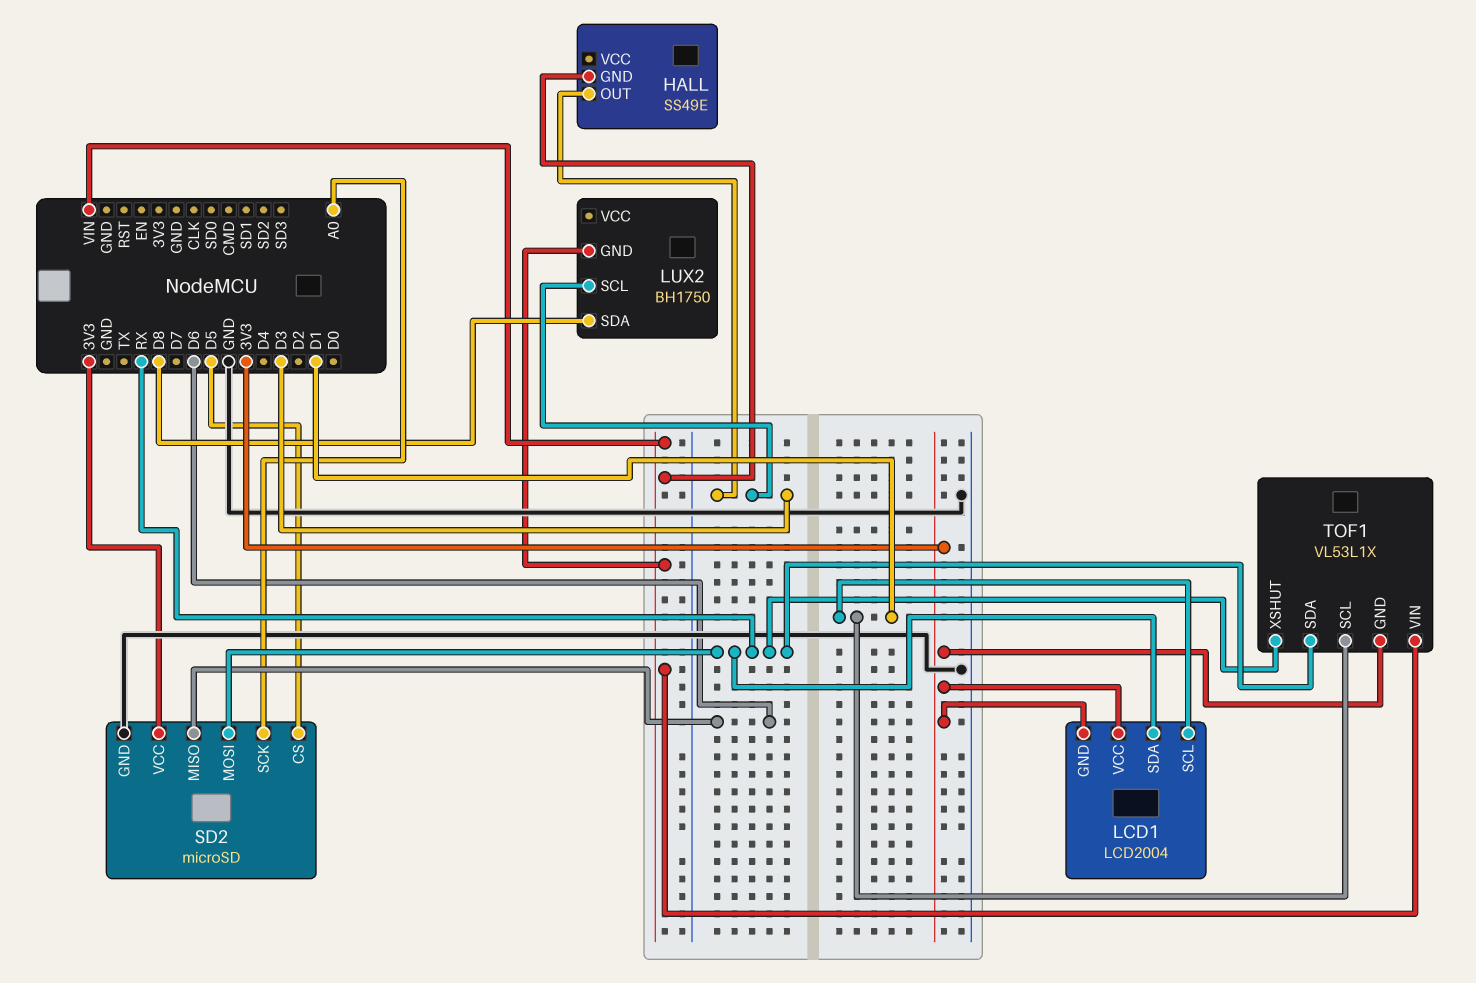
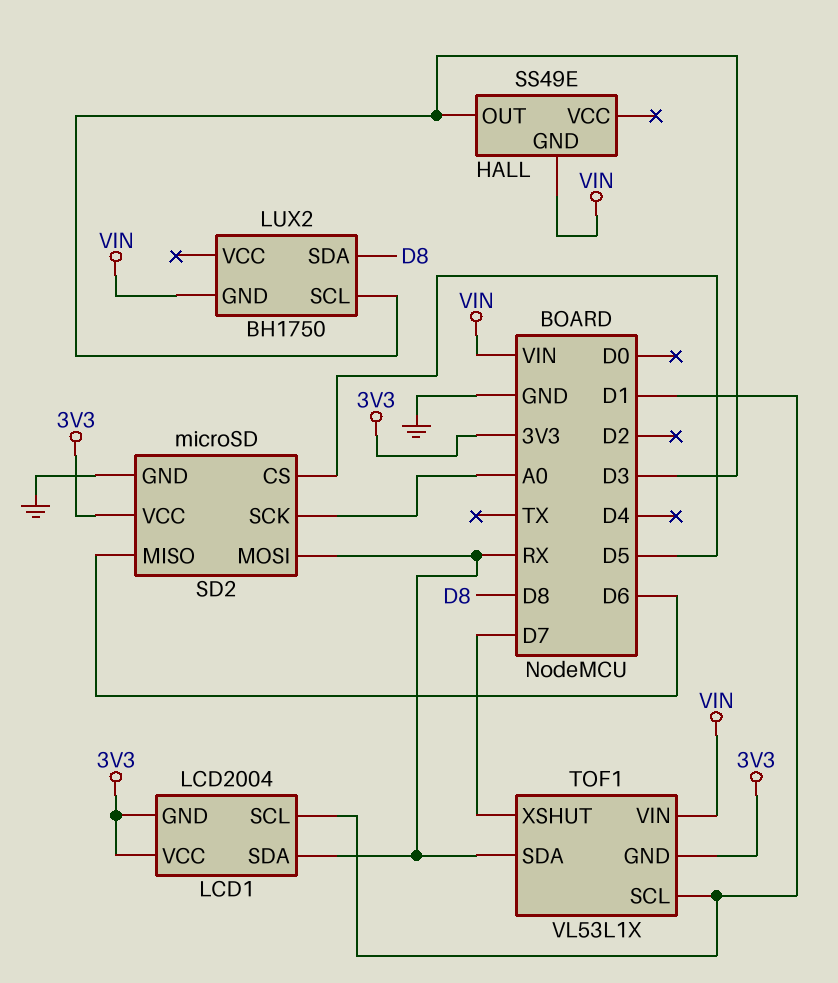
TOF1 pin XSHUT: RX -> D7

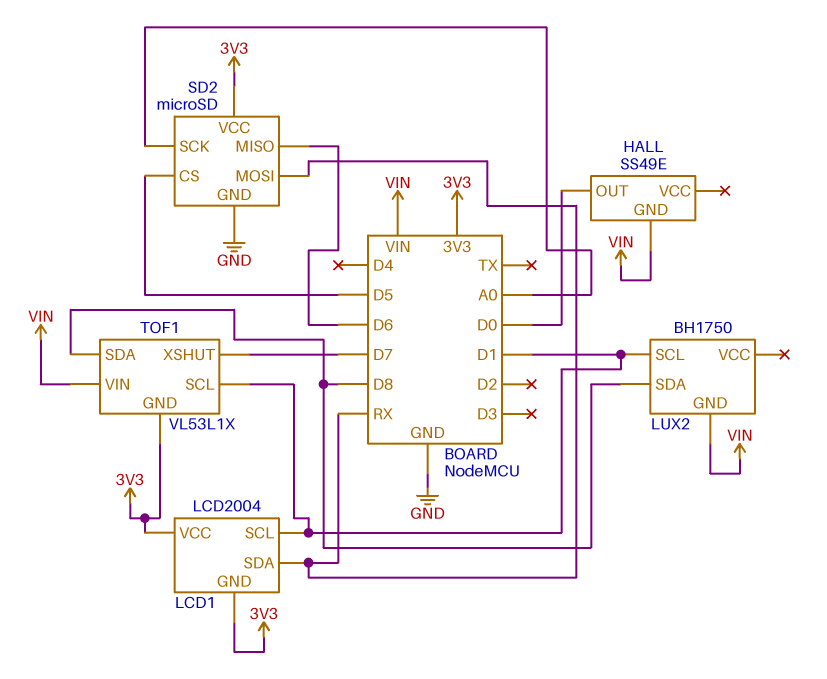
HALL pin OUT: D3 -> D0
LUX2 pin SCL: D3 -> D1
TOF1 pin SDA: RX -> D8

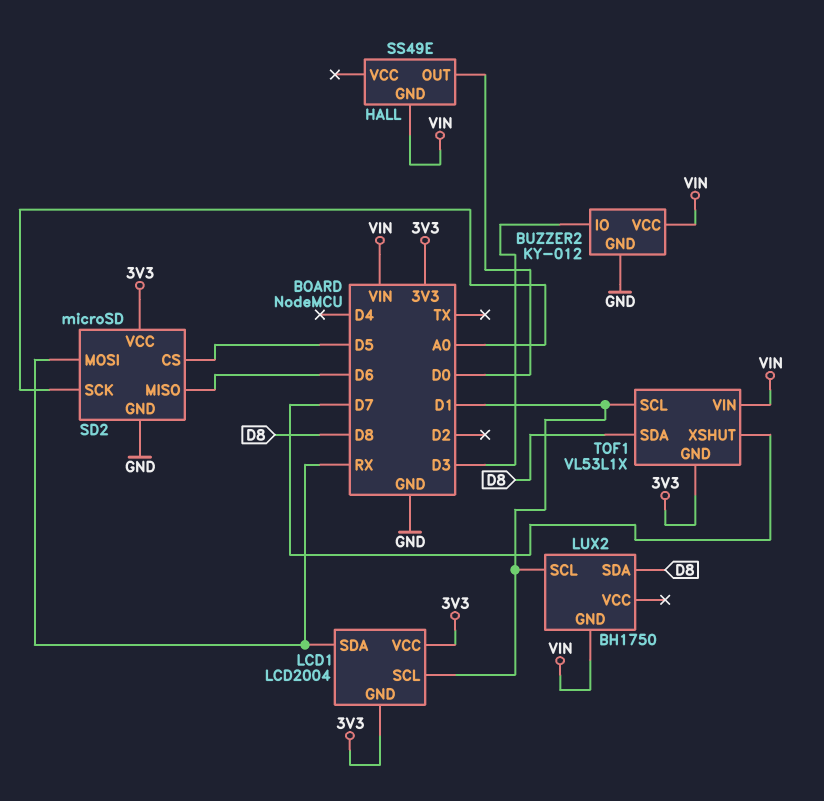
BUZZER2: none -> KY-012
BUZZER2 pin GND: none -> GND
BUZZER2 pin IO: none -> D3
BUZZER2 pin VCC: none -> VIN

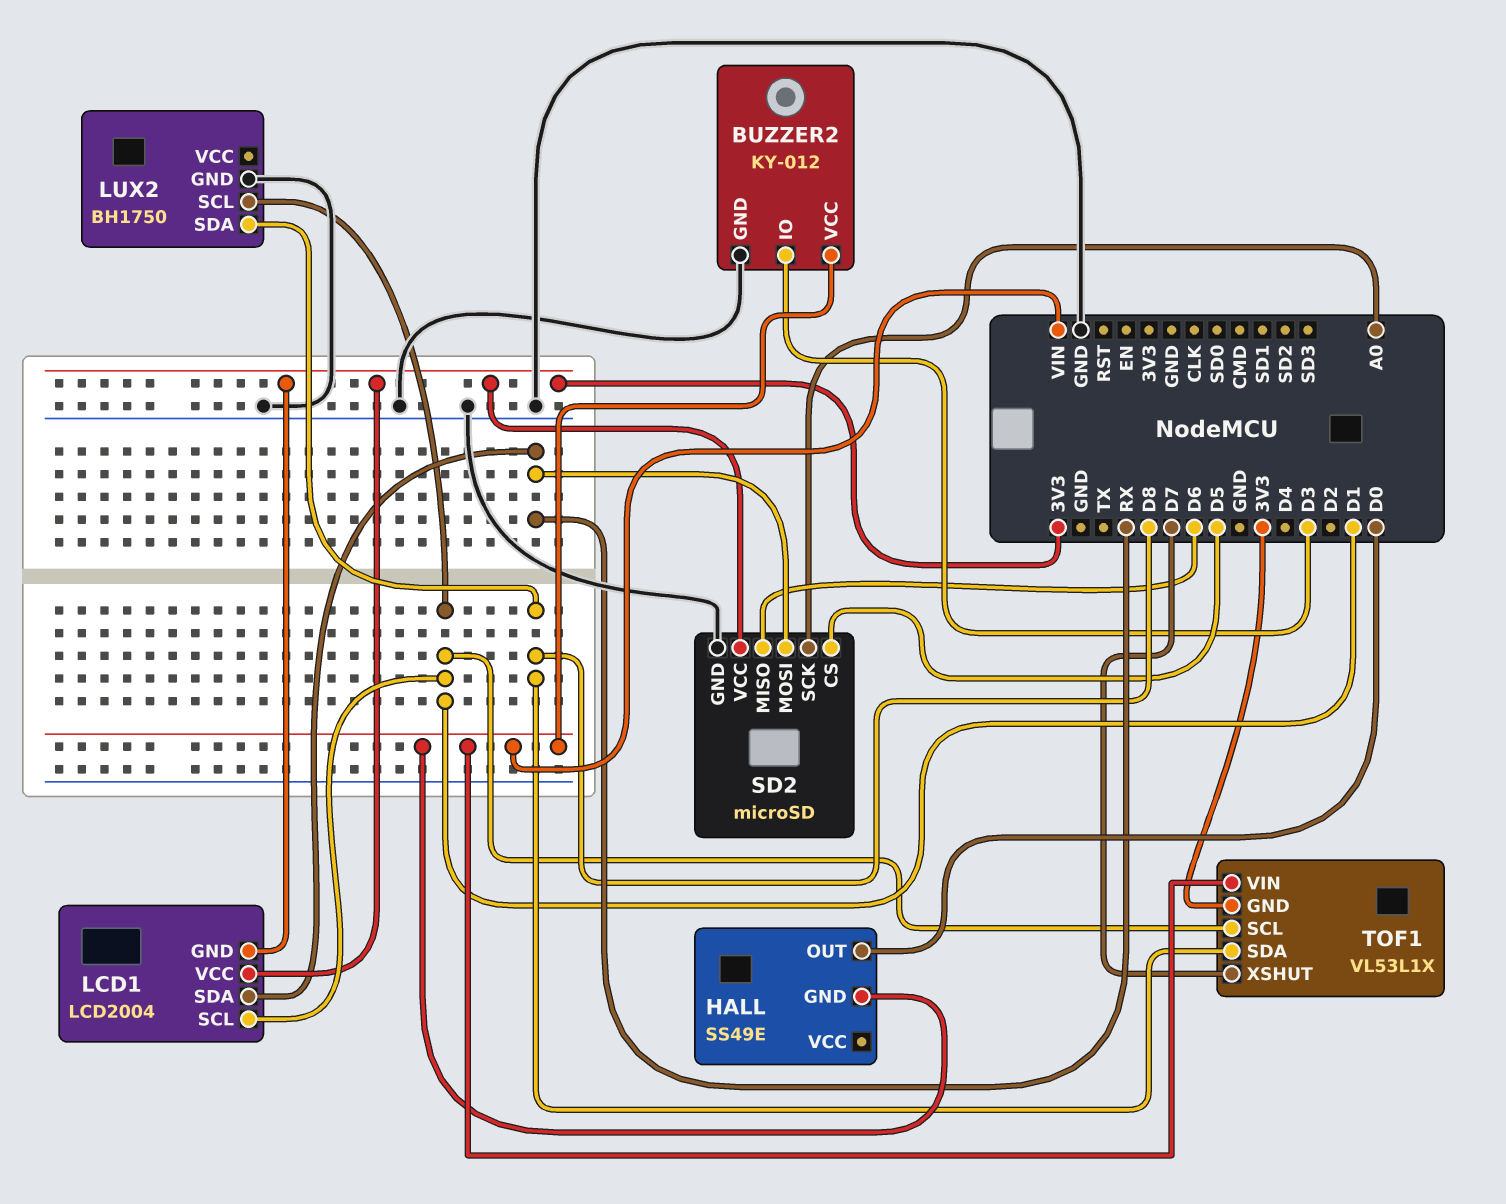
LUX2 pin GND: VIN -> GND

